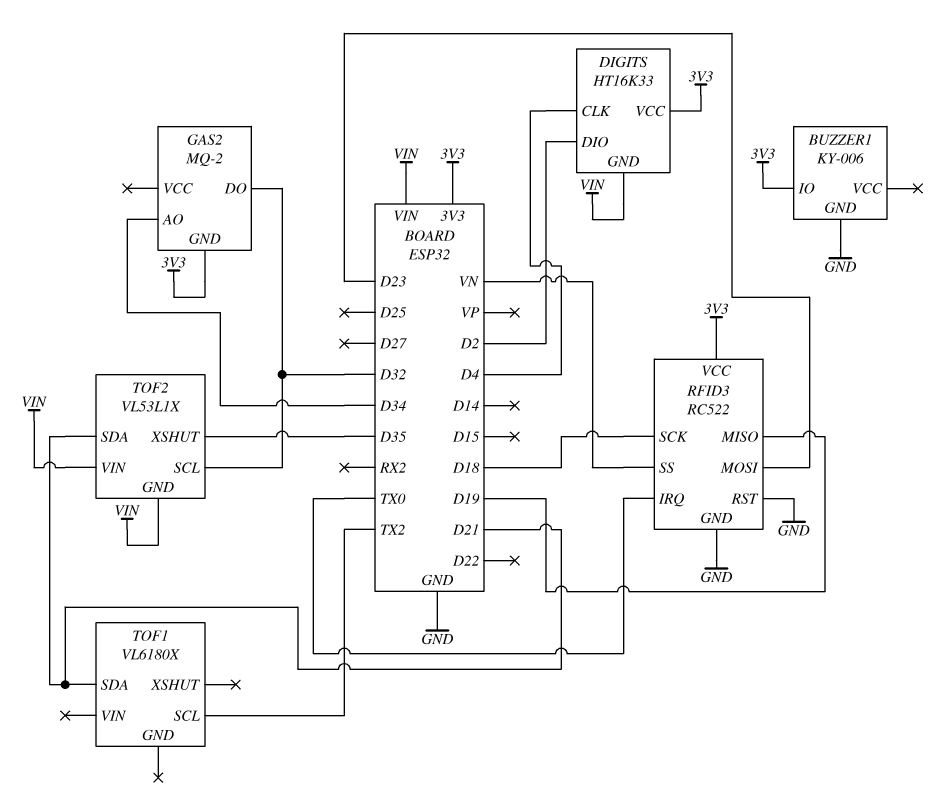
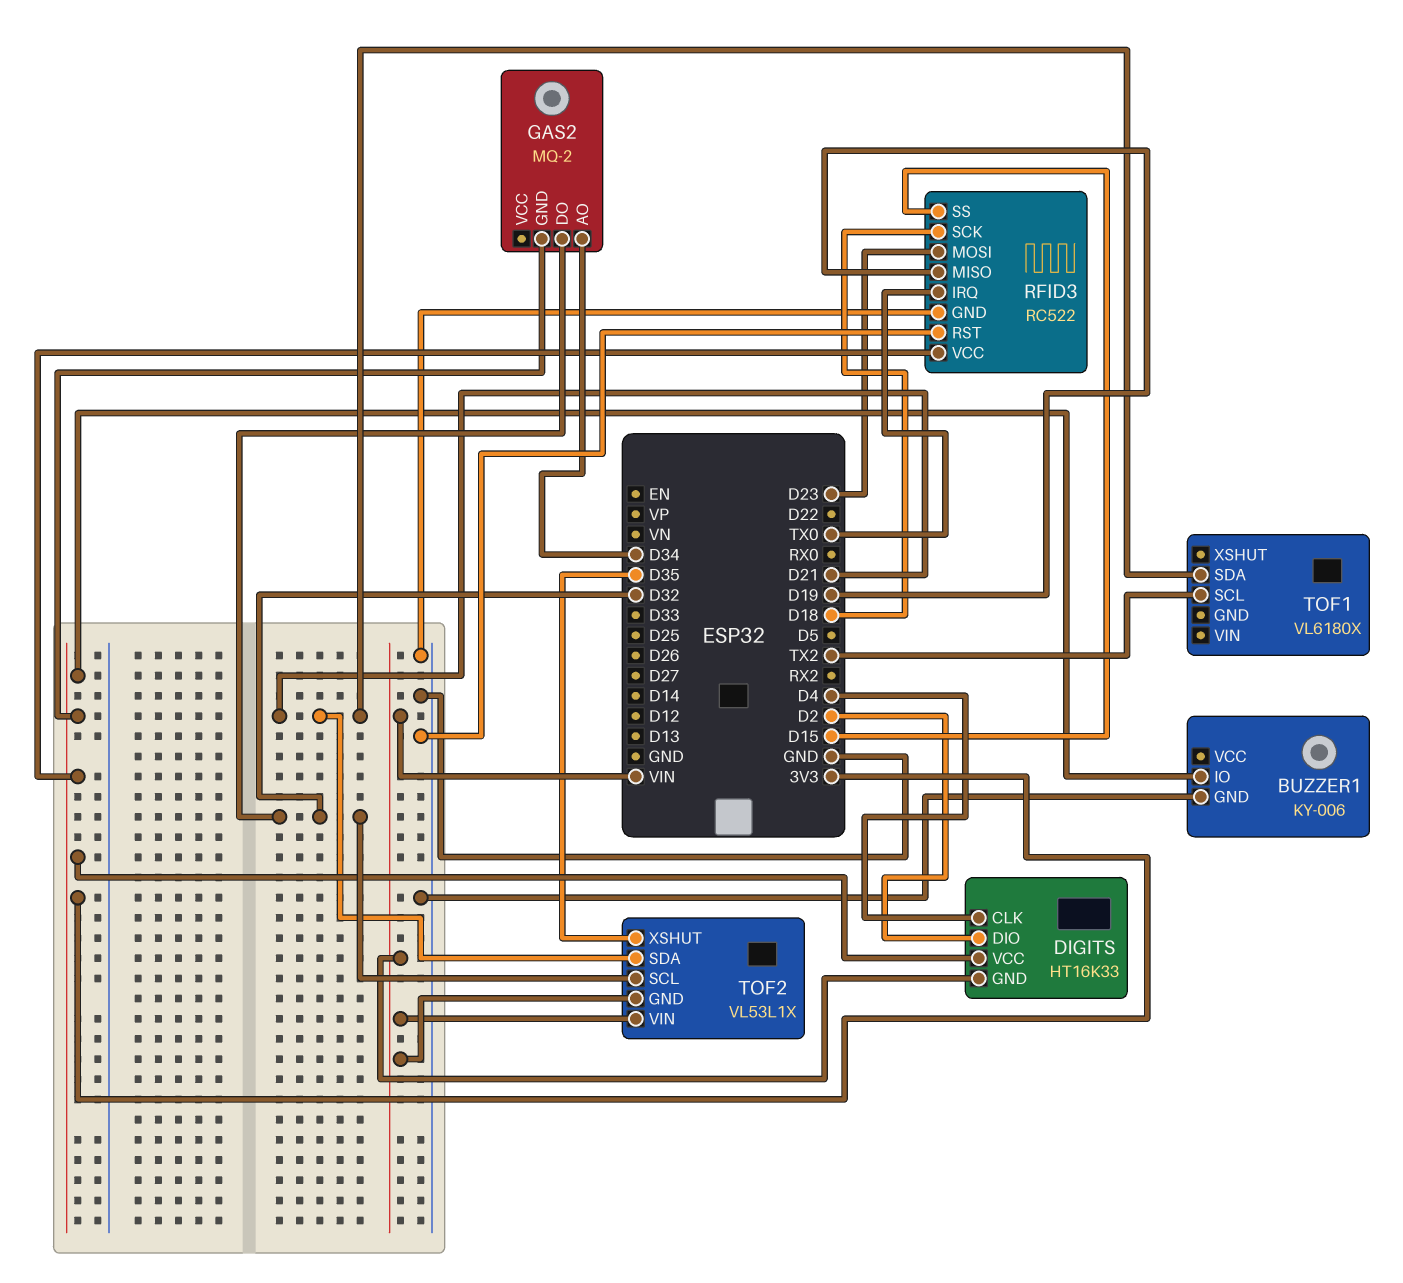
RFID3 pin SS: VN -> D15

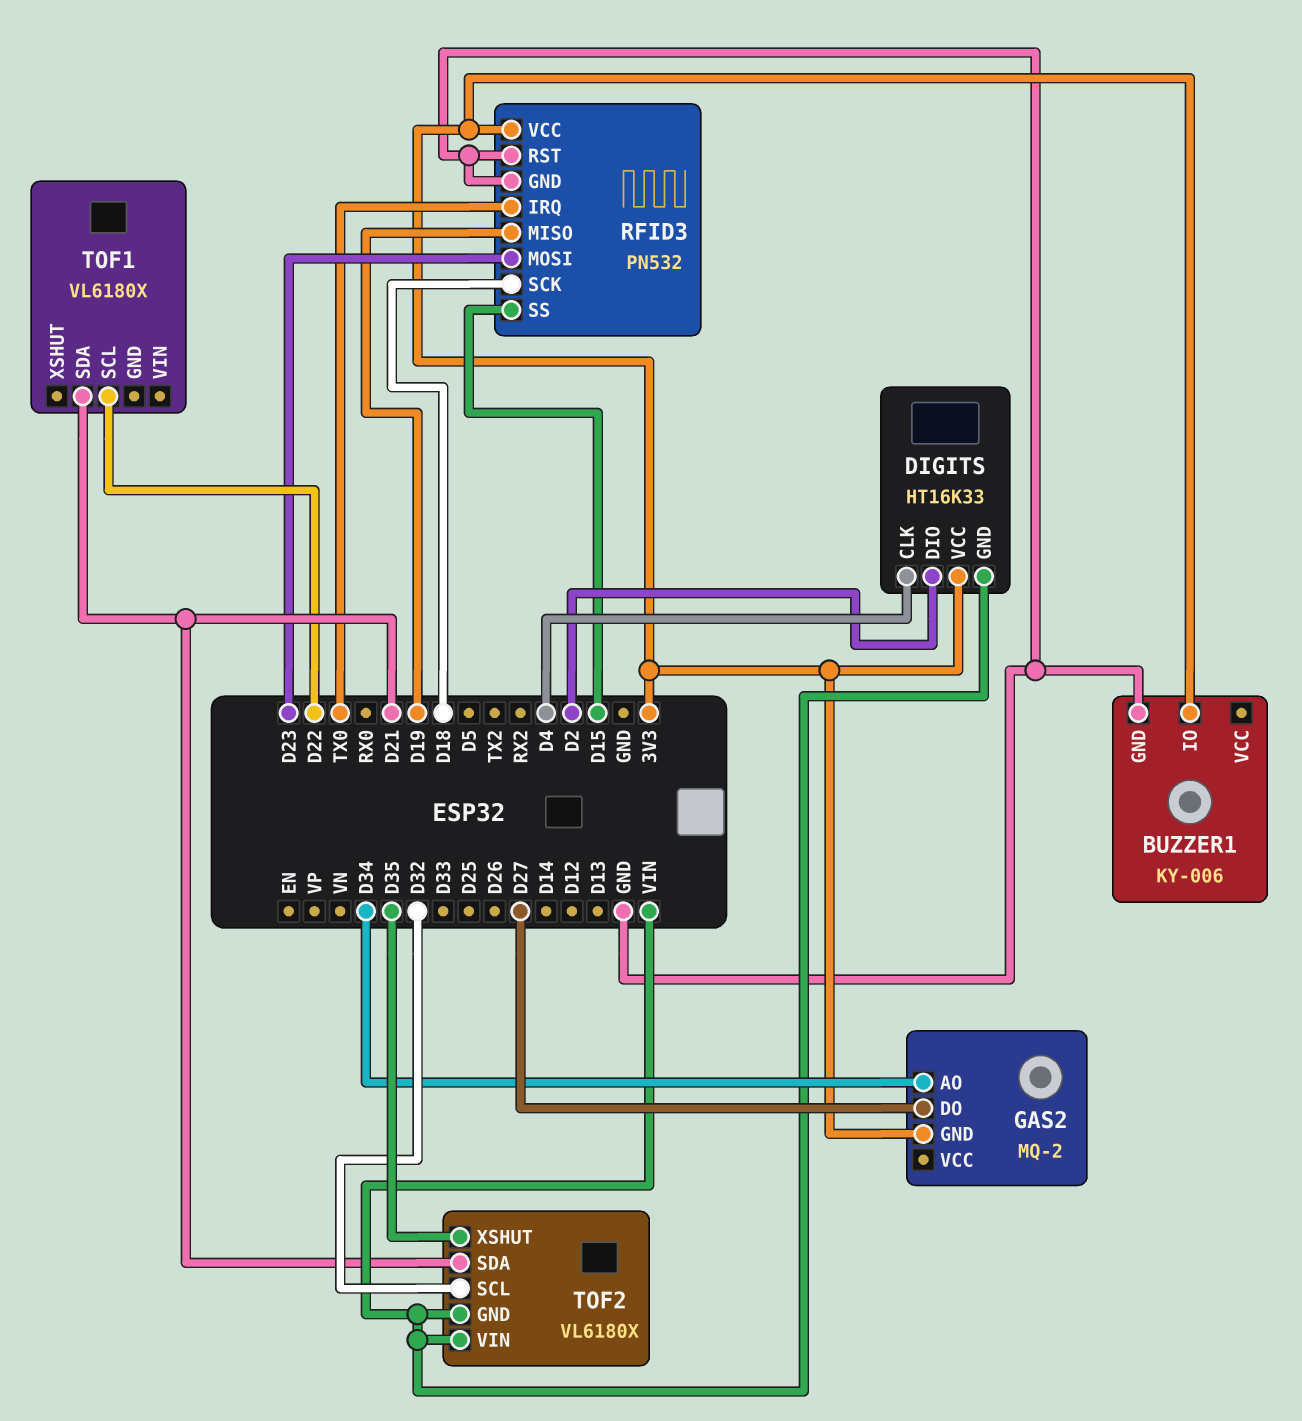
GAS2 pin DO: D32 -> D27
RFID3: RC522 -> PN532
TOF1 pin SCL: TX2 -> D22
TOF2: VL53L1X -> VL6180X

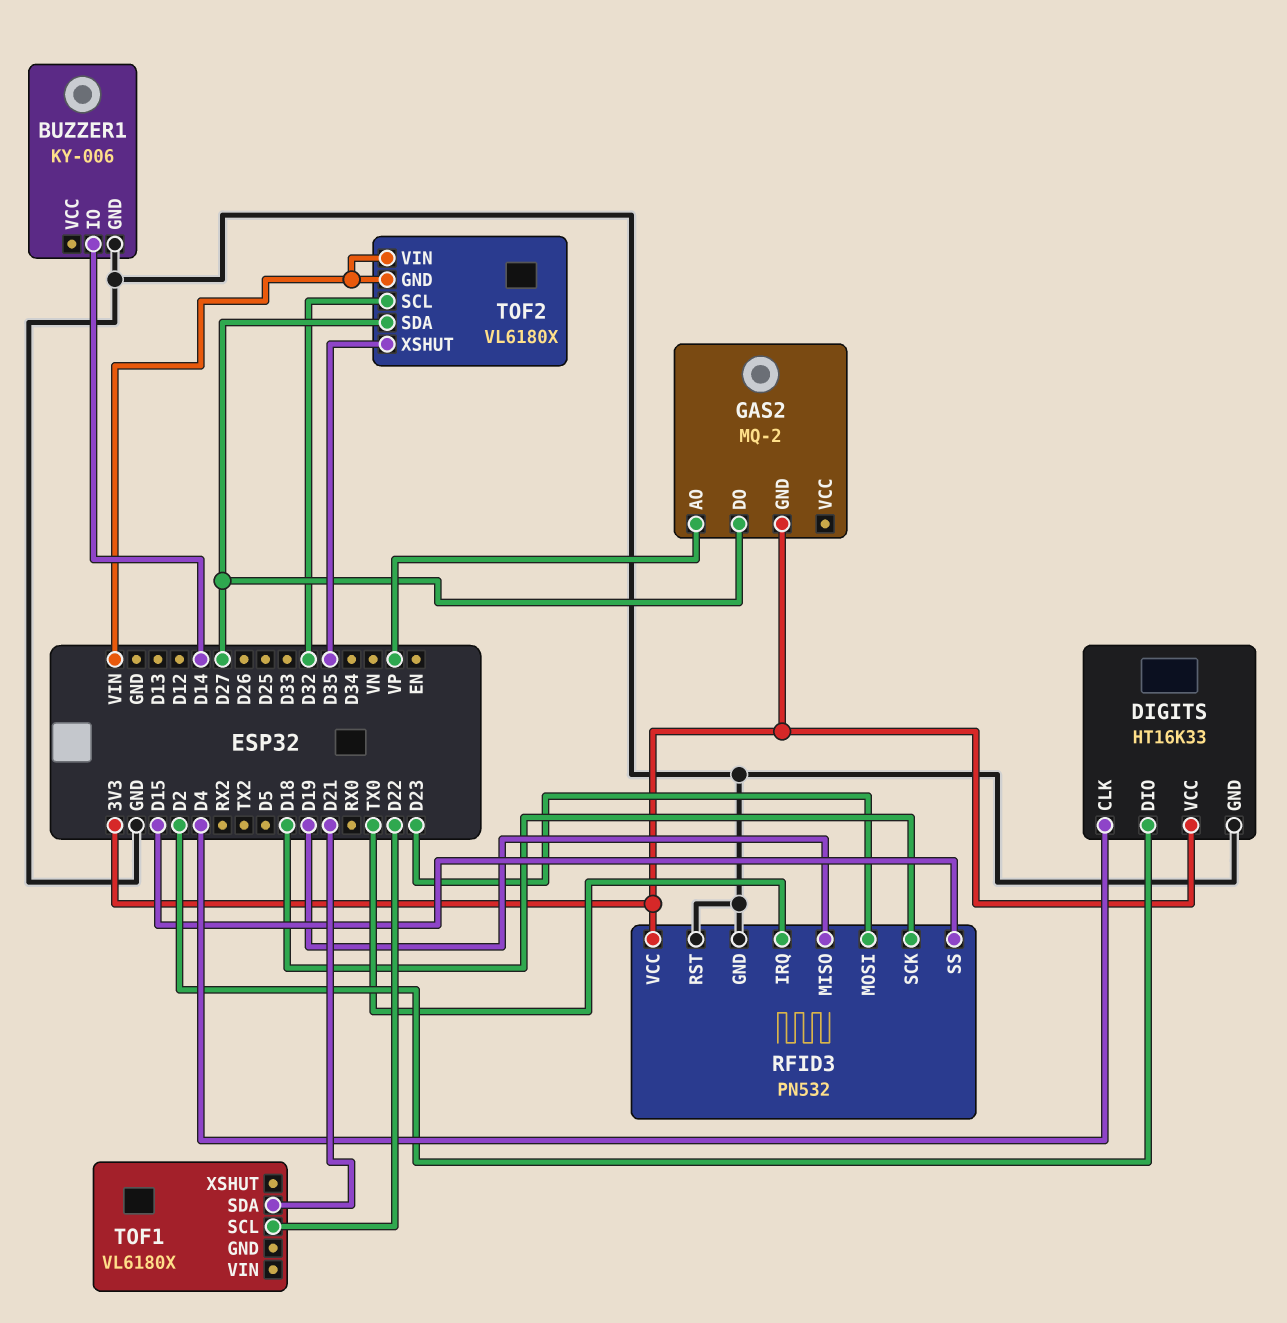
BUZZER1 pin IO: 3V3 -> D14
DIGITS pin GND: VIN -> GND
GAS2 pin AO: D34 -> VP
TOF2 pin SDA: D21 -> D27

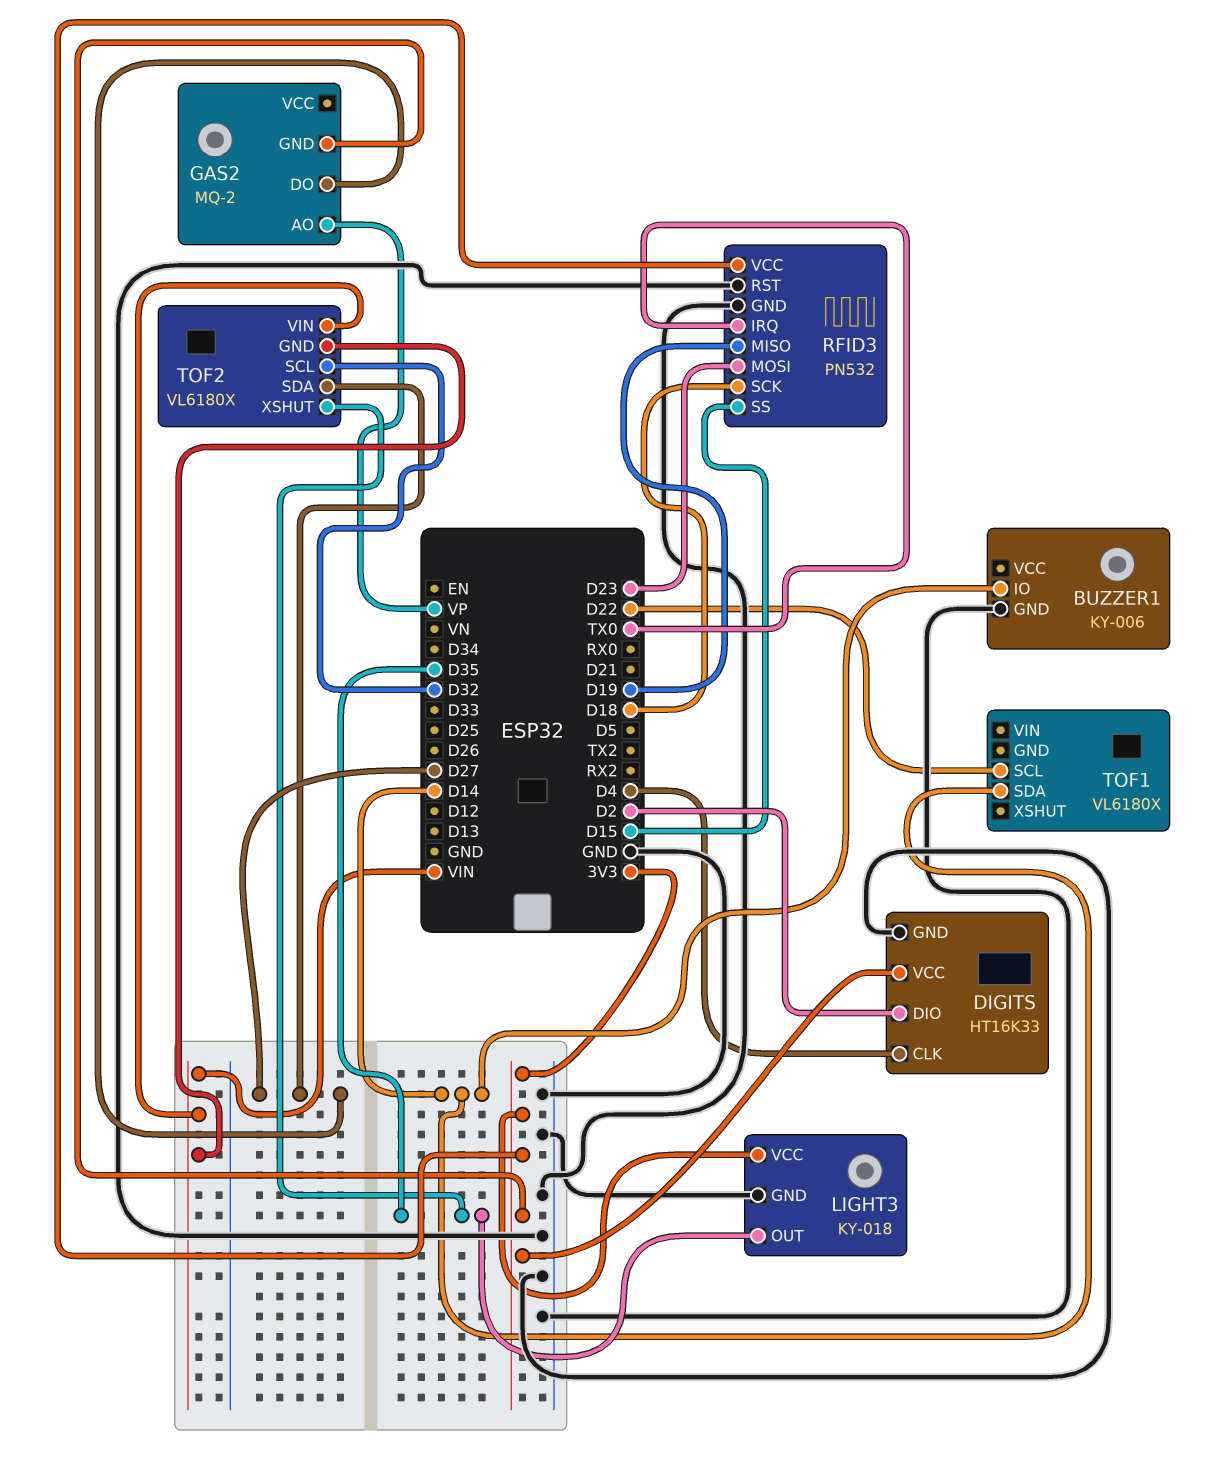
LIGHT3: none -> KY-018
LIGHT3 pin GND: none -> GND
LIGHT3 pin OUT: none -> D35
LIGHT3 pin VCC: none -> 3V3
TOF1 pin SDA: D21 -> D14

